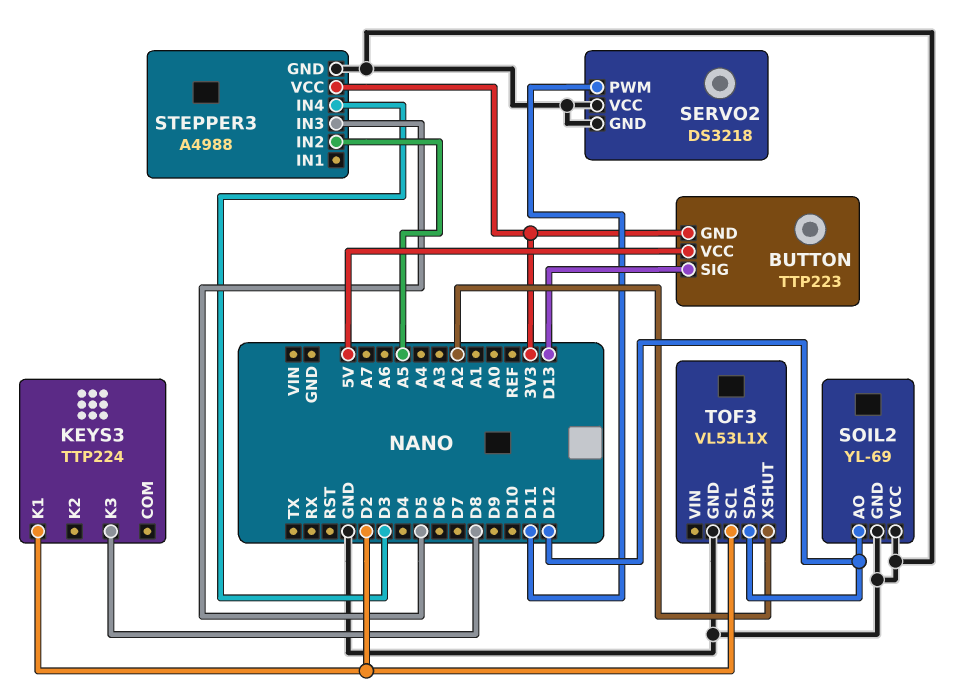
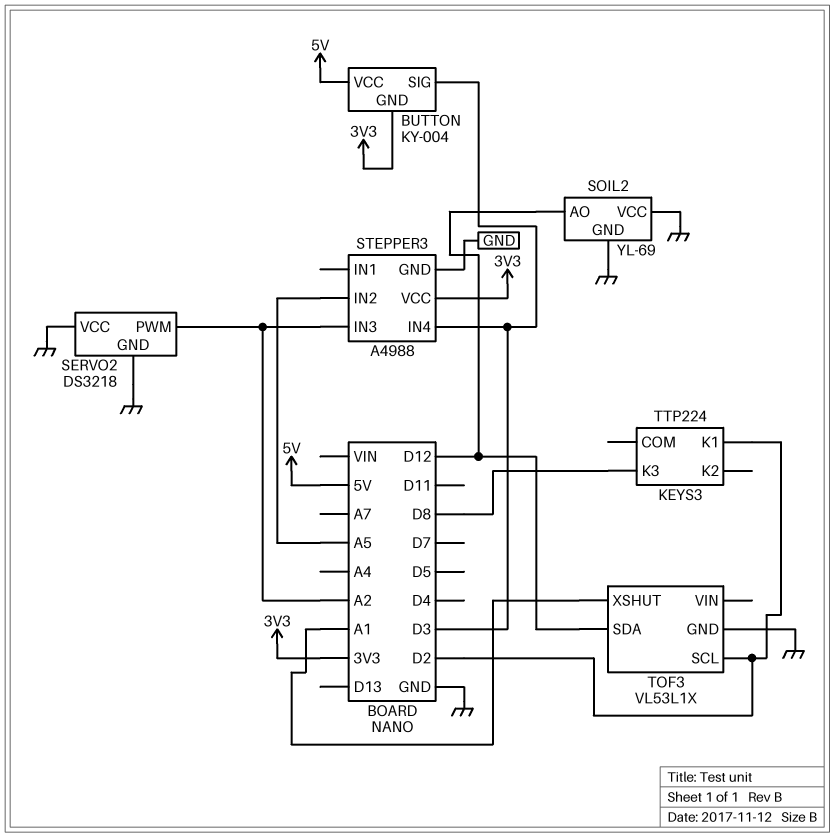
BUTTON: TTP223 -> KY-004
BUTTON pin SIG: D13 -> D3
SERVO2 pin PWM: D11 -> A2
STEPPER3 pin IN3: D5 -> A2
TOF3 pin XSHUT: A2 -> A1

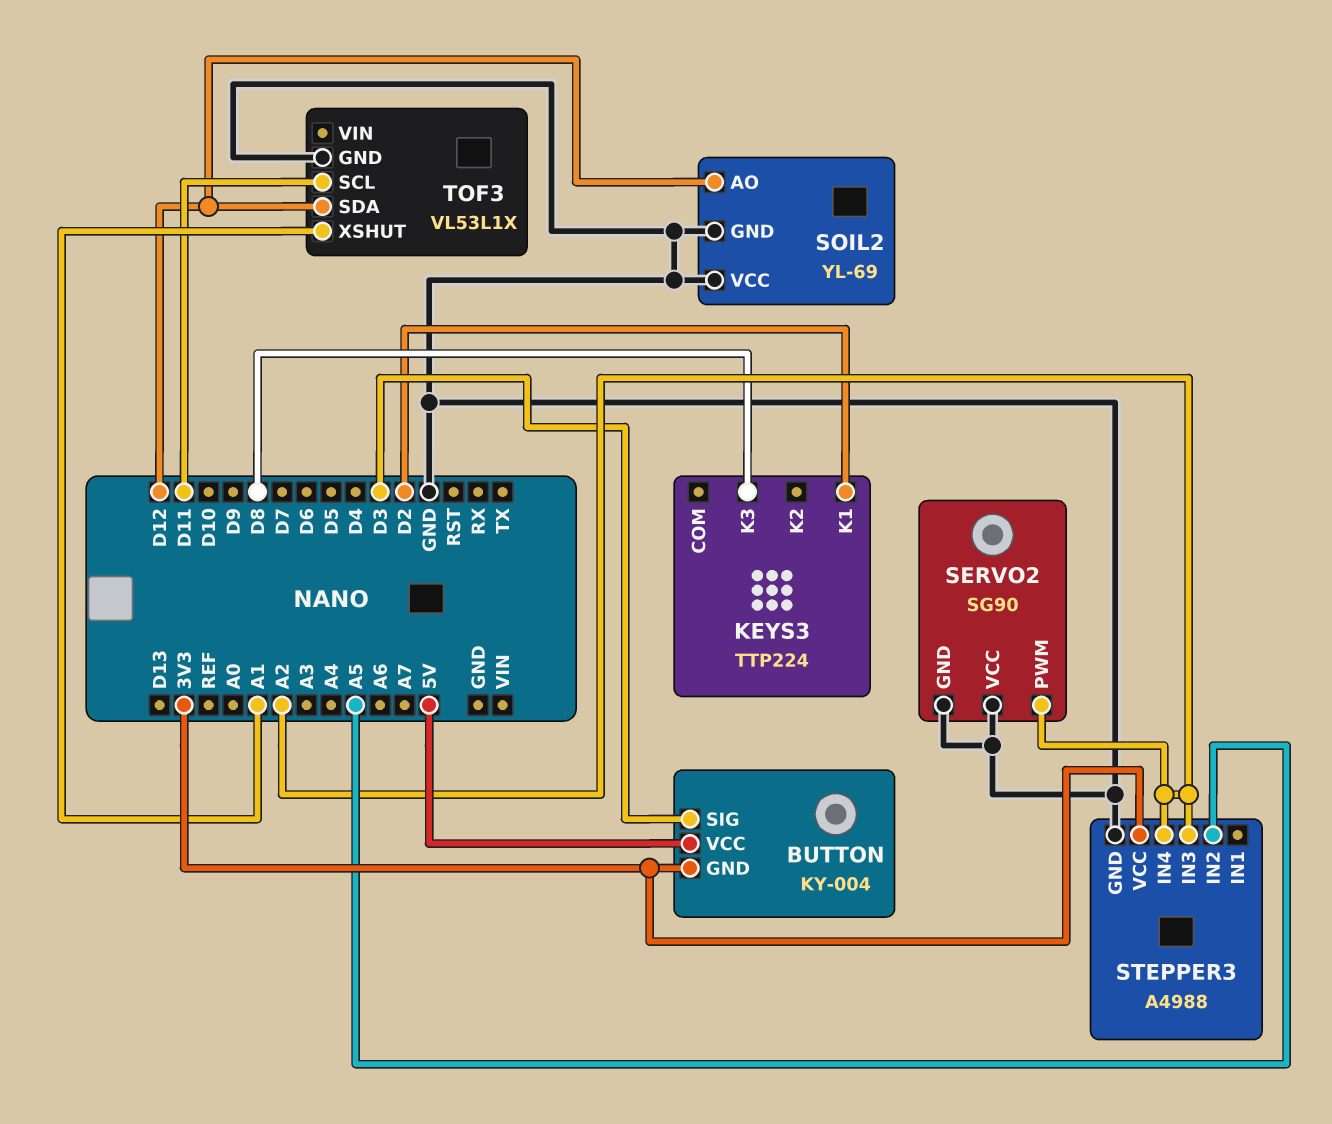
SERVO2: DS3218 -> SG90
STEPPER3 pin IN4: D3 -> A2
TOF3 pin SCL: D2 -> D11

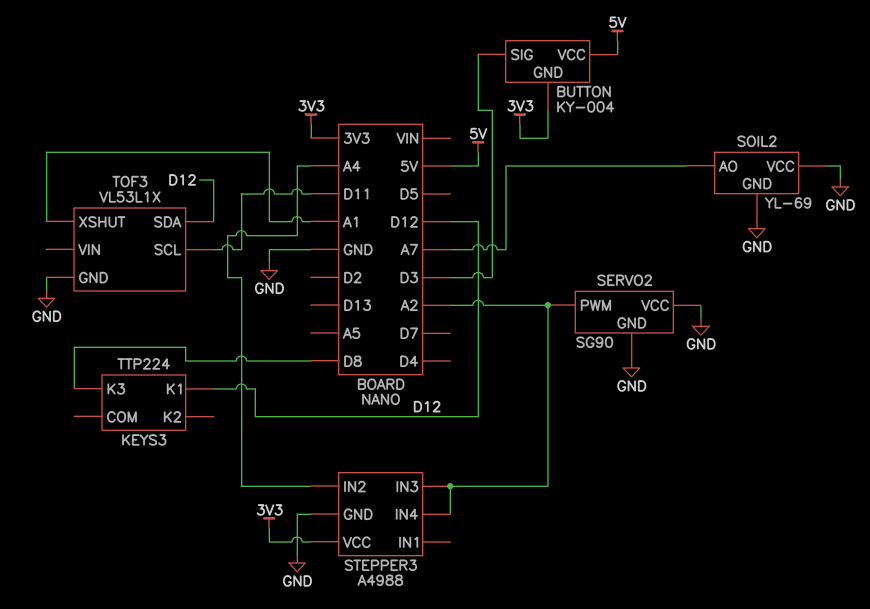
KEYS3 pin K1: D2 -> D12
SOIL2 pin AO: D12 -> A7
STEPPER3 pin IN2: A5 -> A4

